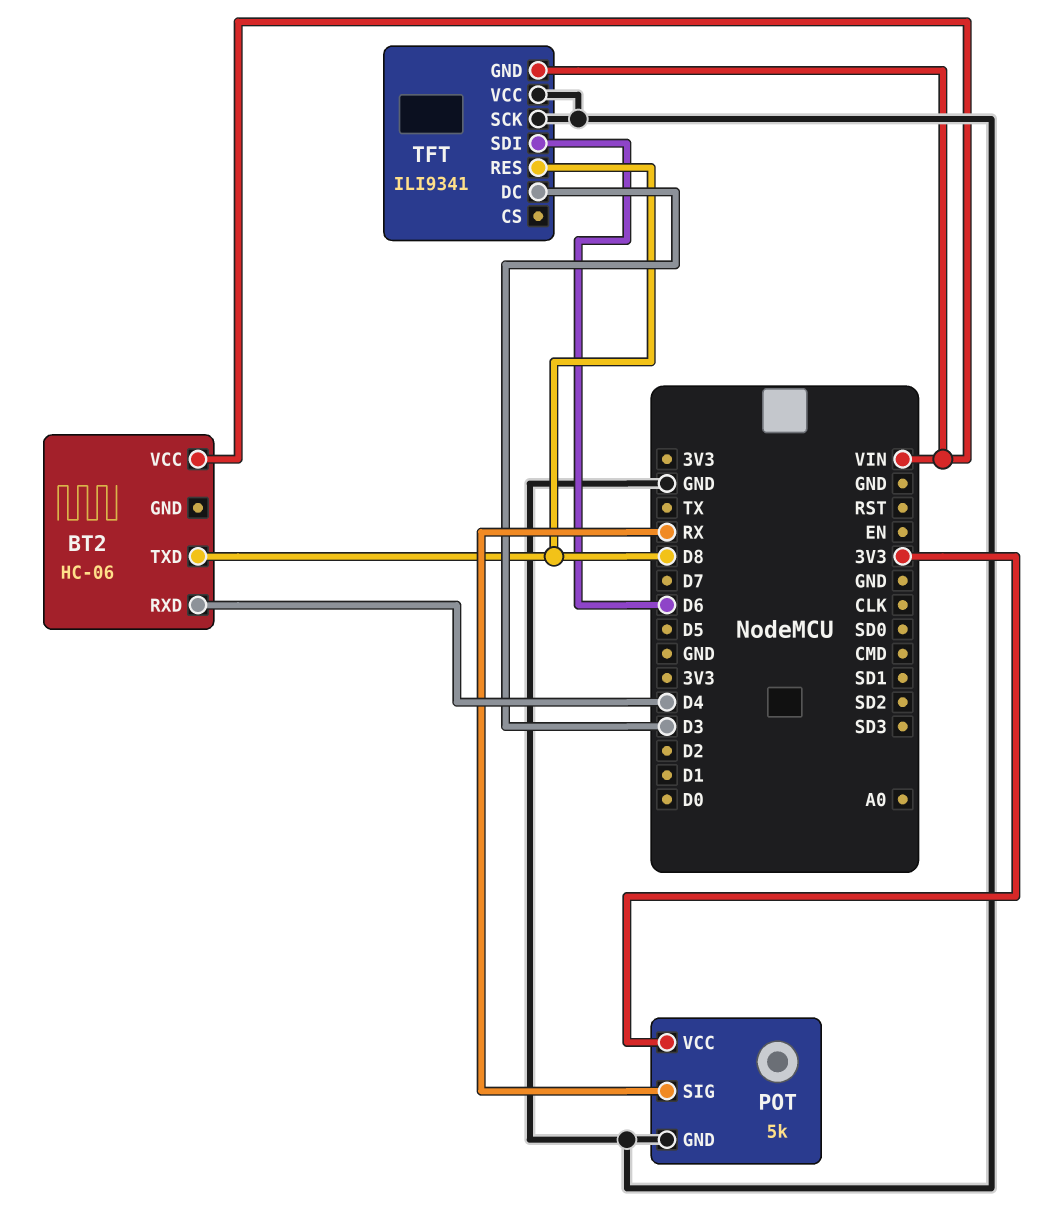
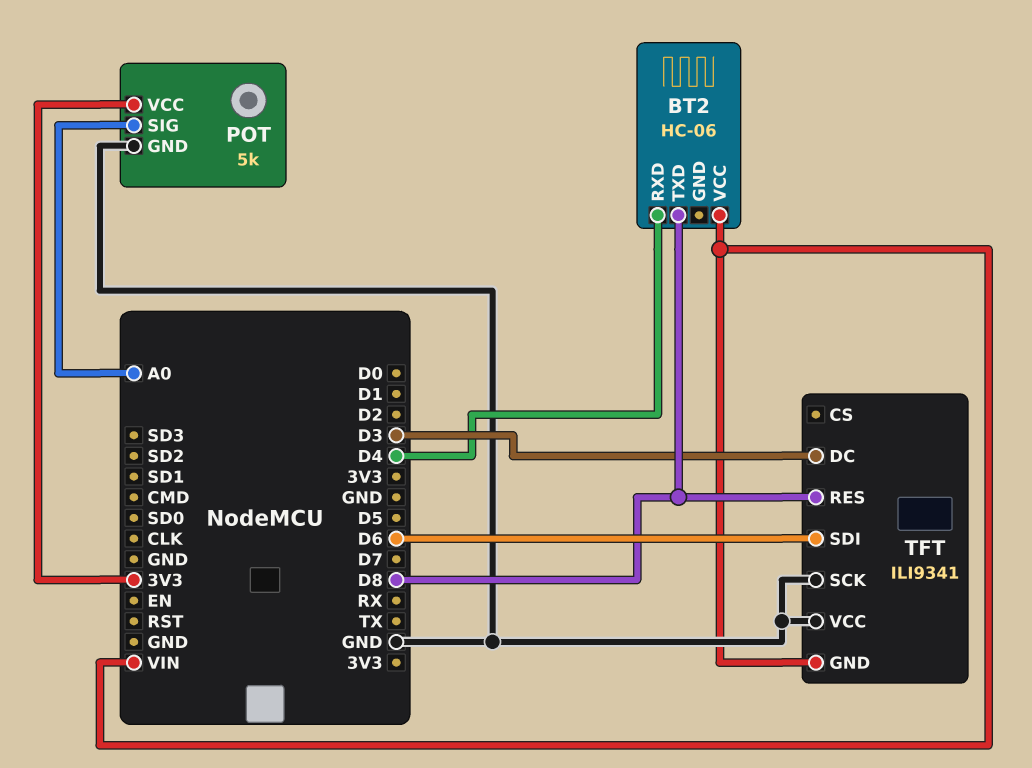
POT pin SIG: RX -> A0

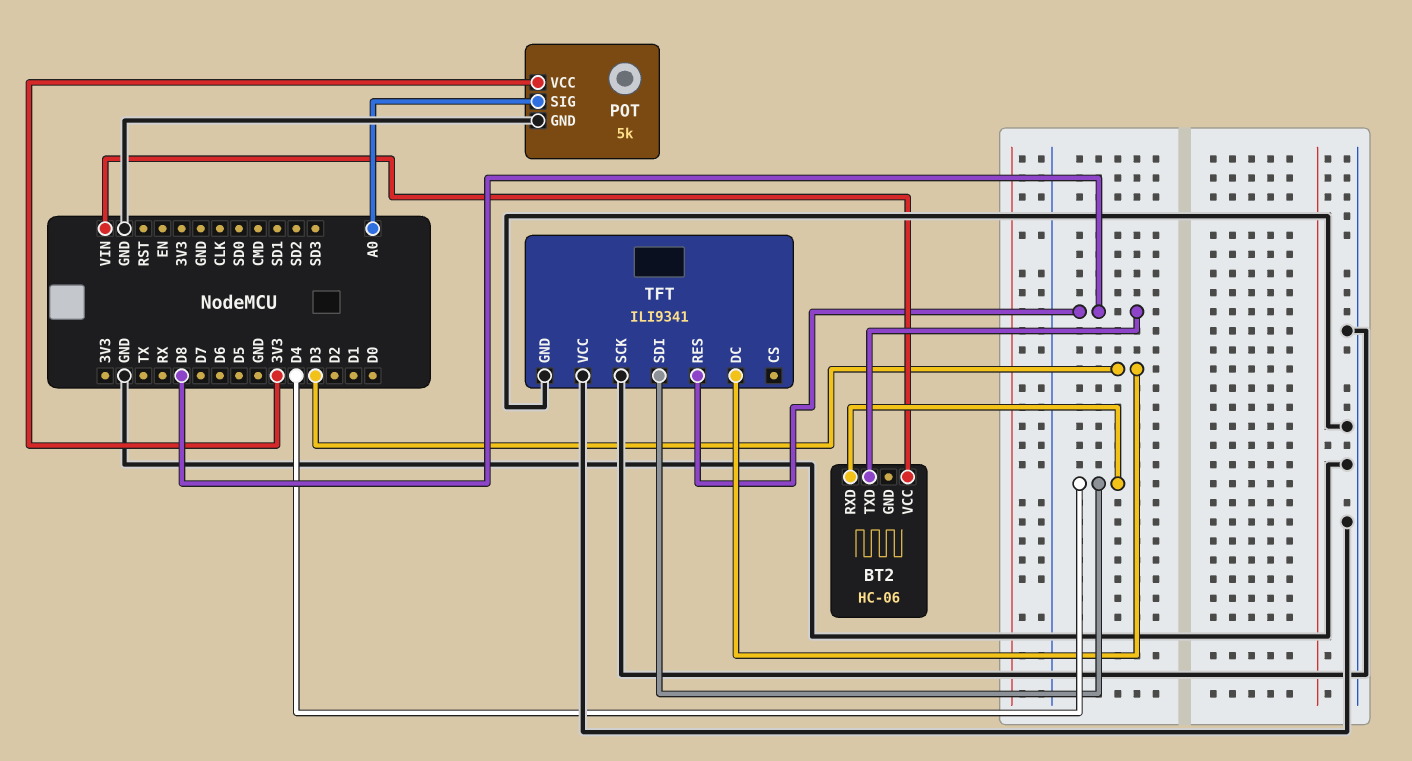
TFT pin GND: VIN -> GND
TFT pin SDI: D6 -> D4

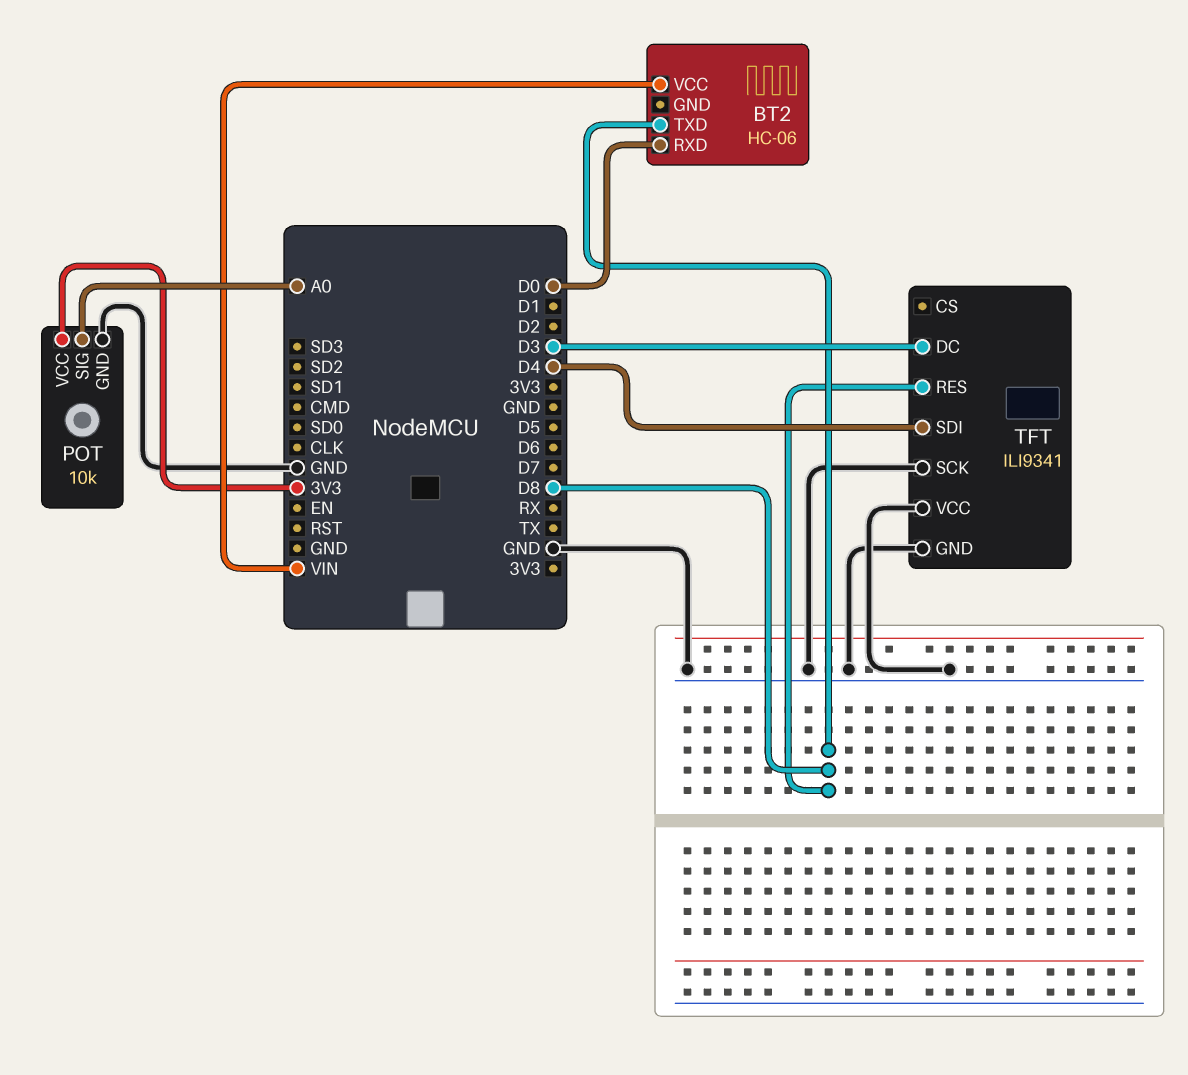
BT2 pin RXD: D4 -> D0
POT: 5k -> 10k

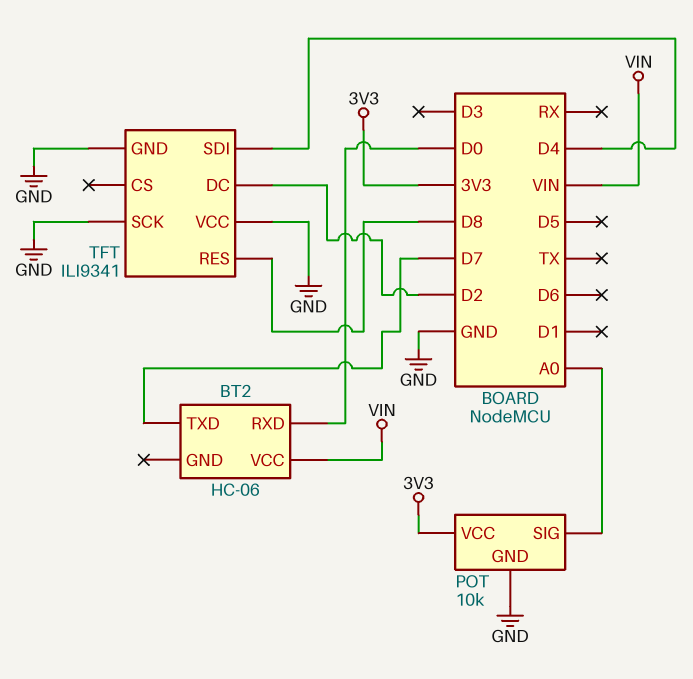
BT2 pin TXD: D8 -> D7
TFT pin DC: D3 -> D2

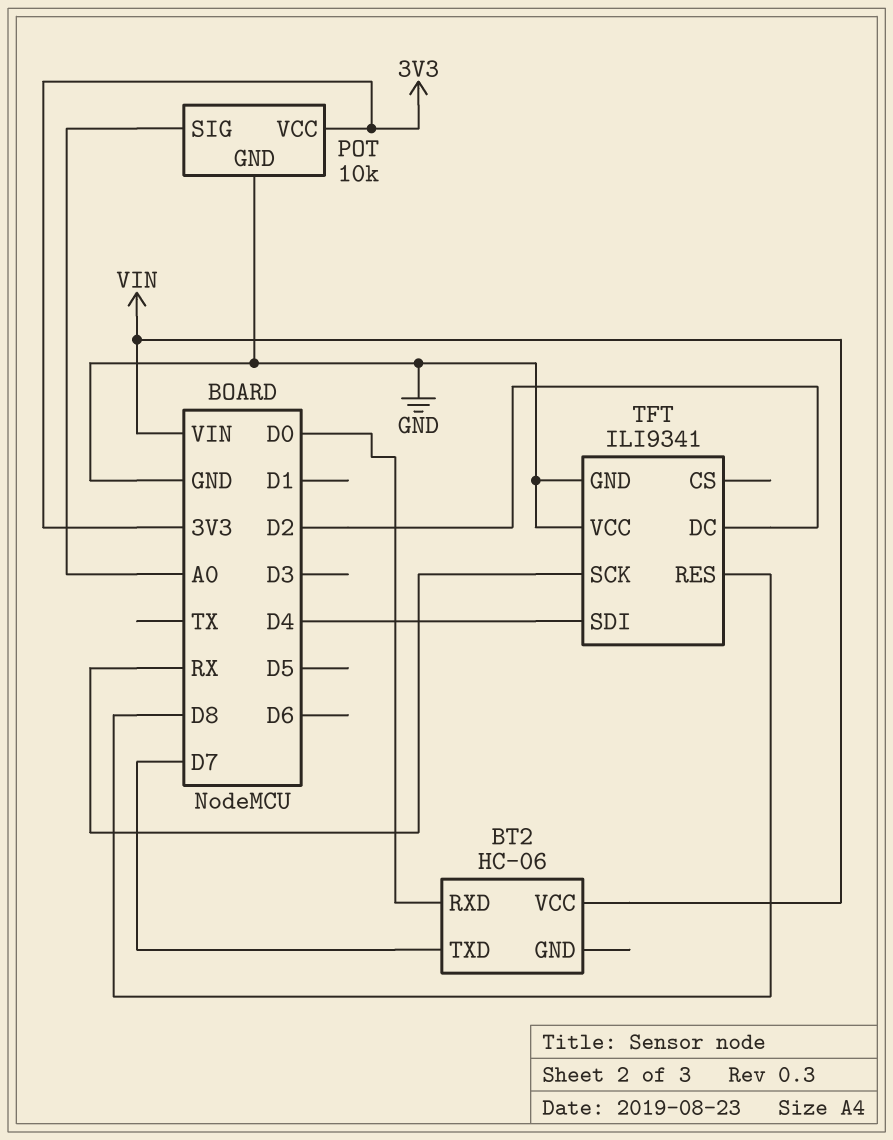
TFT pin SCK: GND -> RX

